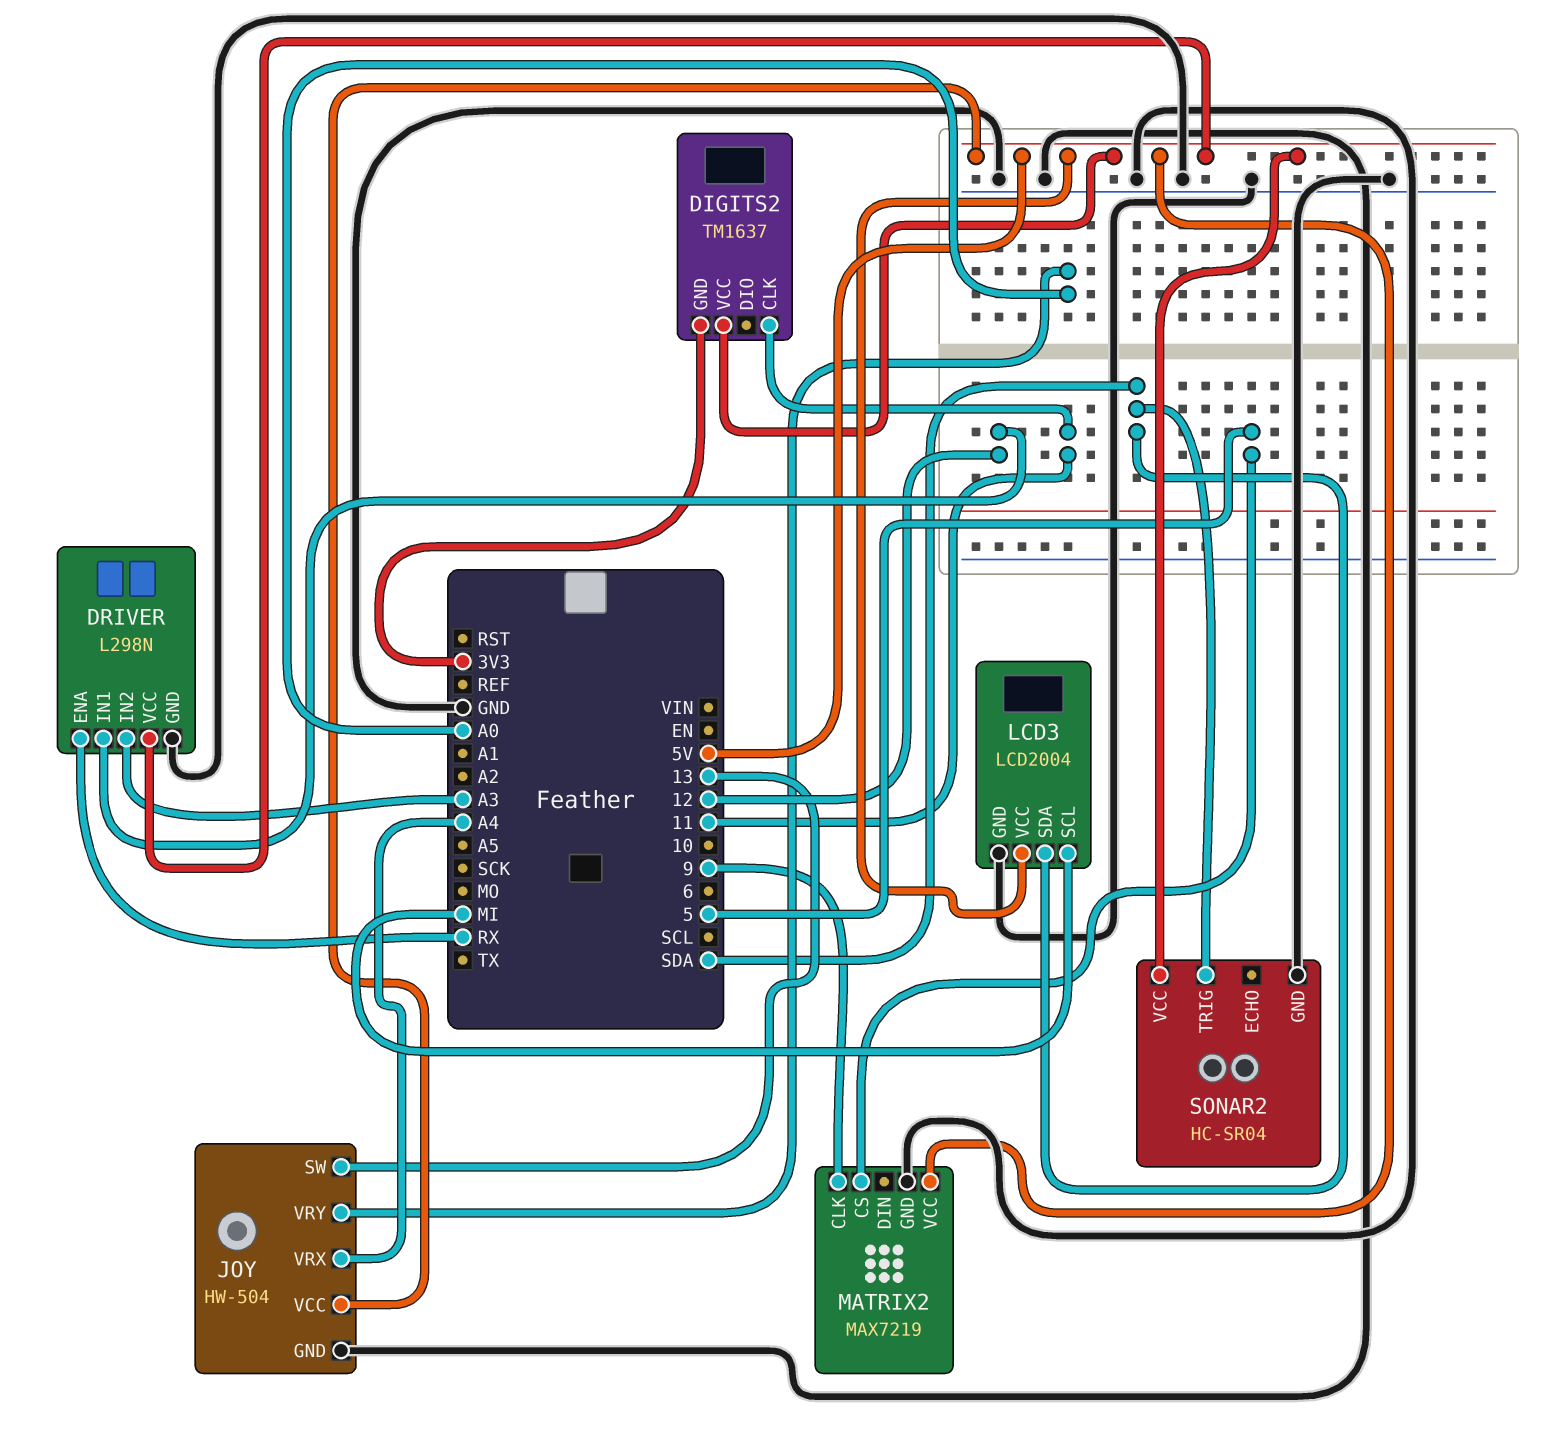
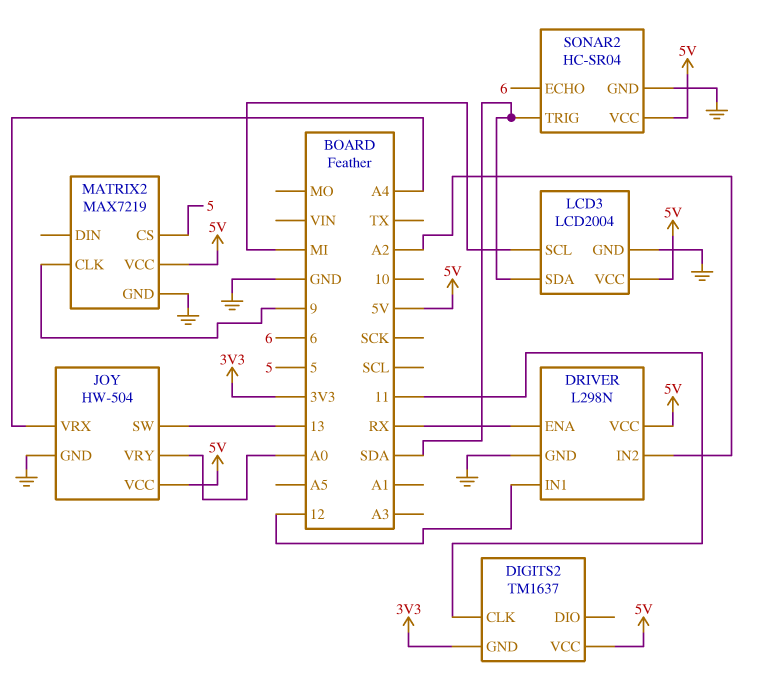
DRIVER pin IN2: A3 -> A2
SONAR2 pin ECHO: none -> 6

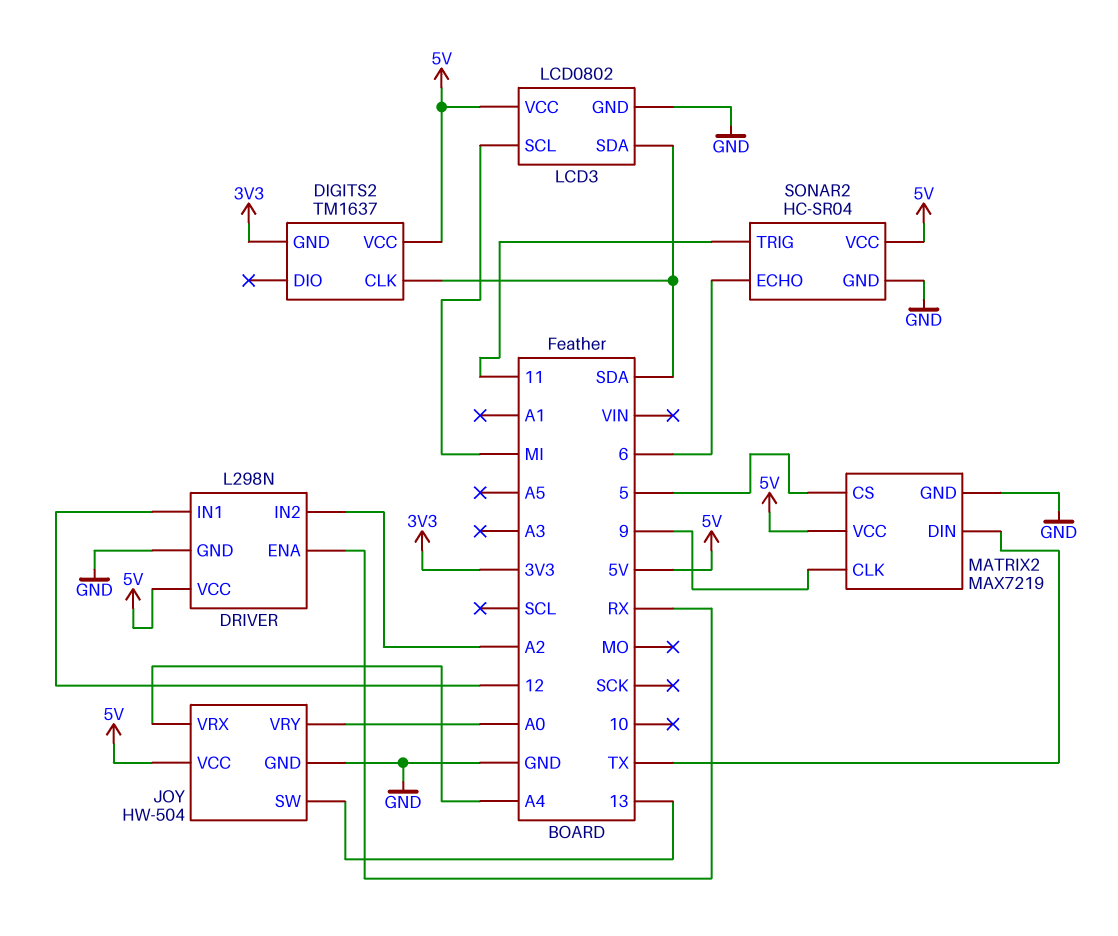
DIGITS2 pin CLK: 11 -> SDA
LCD3: LCD2004 -> LCD0802
MATRIX2 pin DIN: none -> TX
SONAR2 pin TRIG: SDA -> 11

